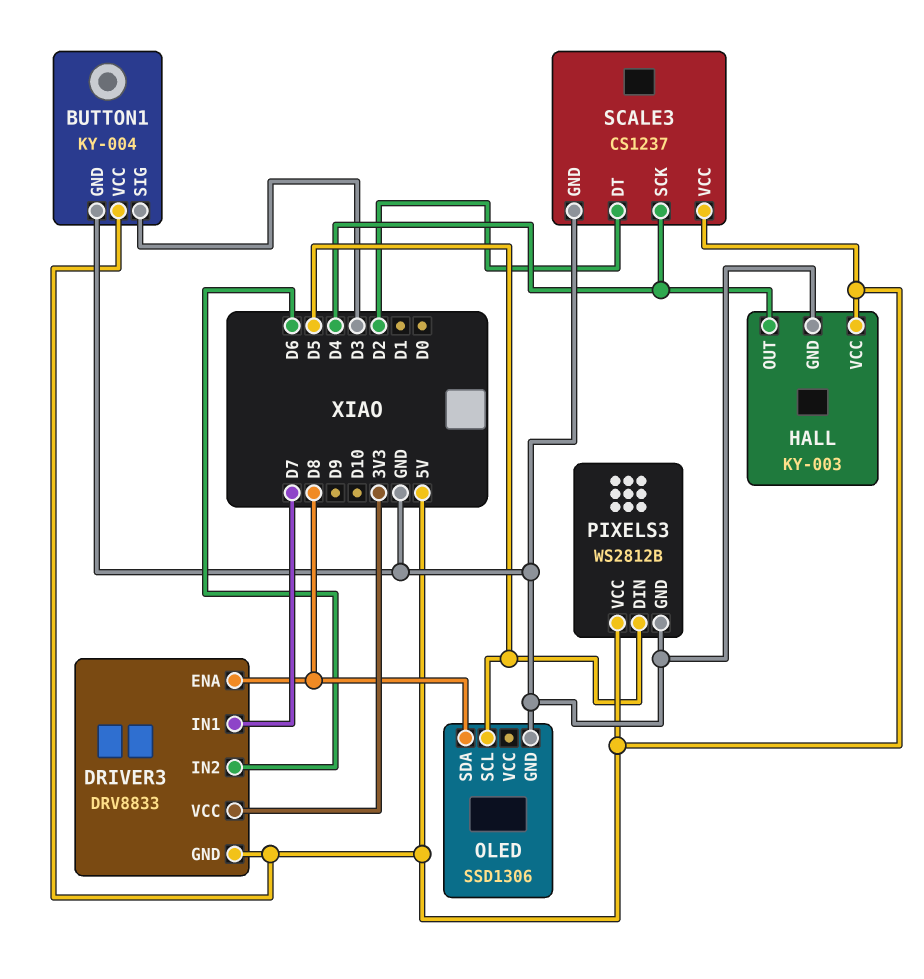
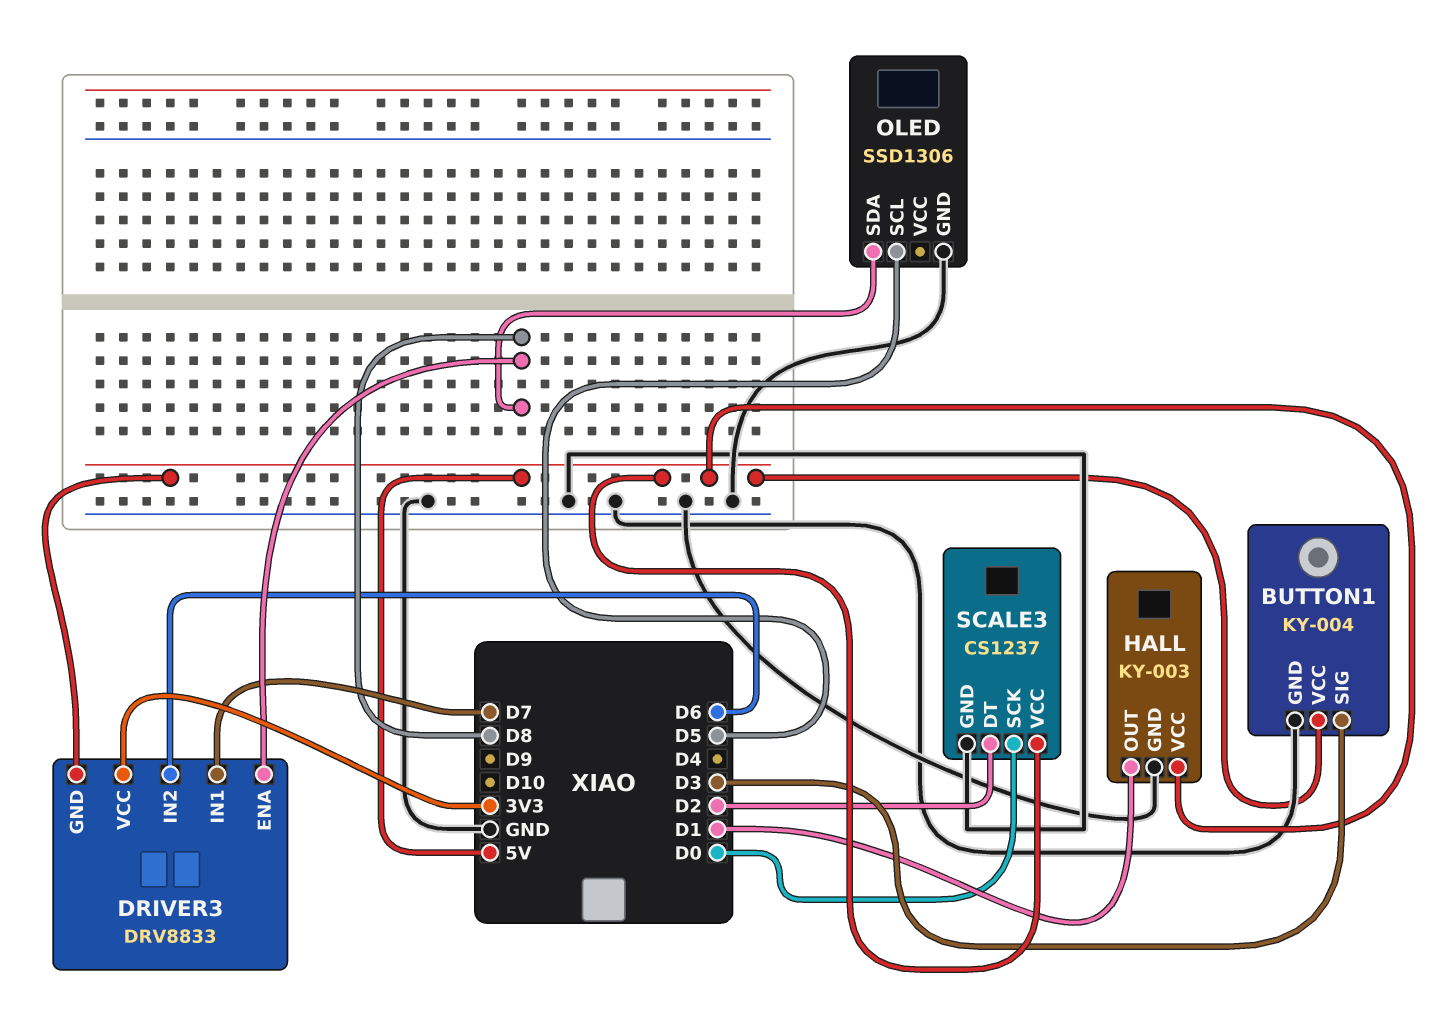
HALL pin OUT: D4 -> D1
PIXELS3: WS2812B -> none
PIXELS3 pin DIN: D5 -> none
PIXELS3 pin GND: GND -> none
PIXELS3 pin VCC: 5V -> none
SCALE3 pin SCK: D4 -> D0

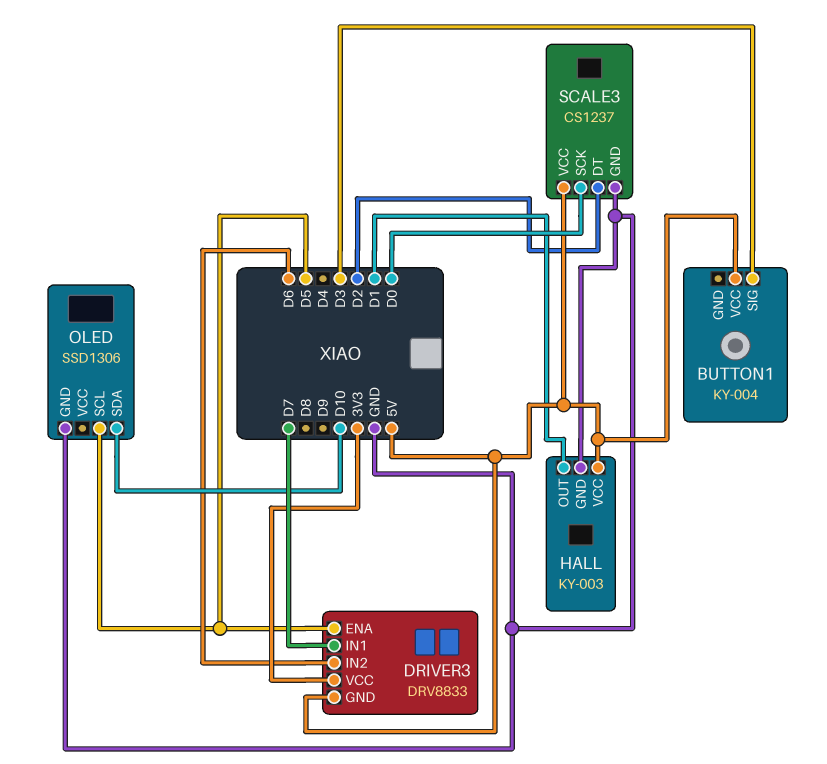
BUTTON1 pin GND: GND -> none
DRIVER3 pin ENA: D8 -> D5
OLED pin SDA: D8 -> D10

